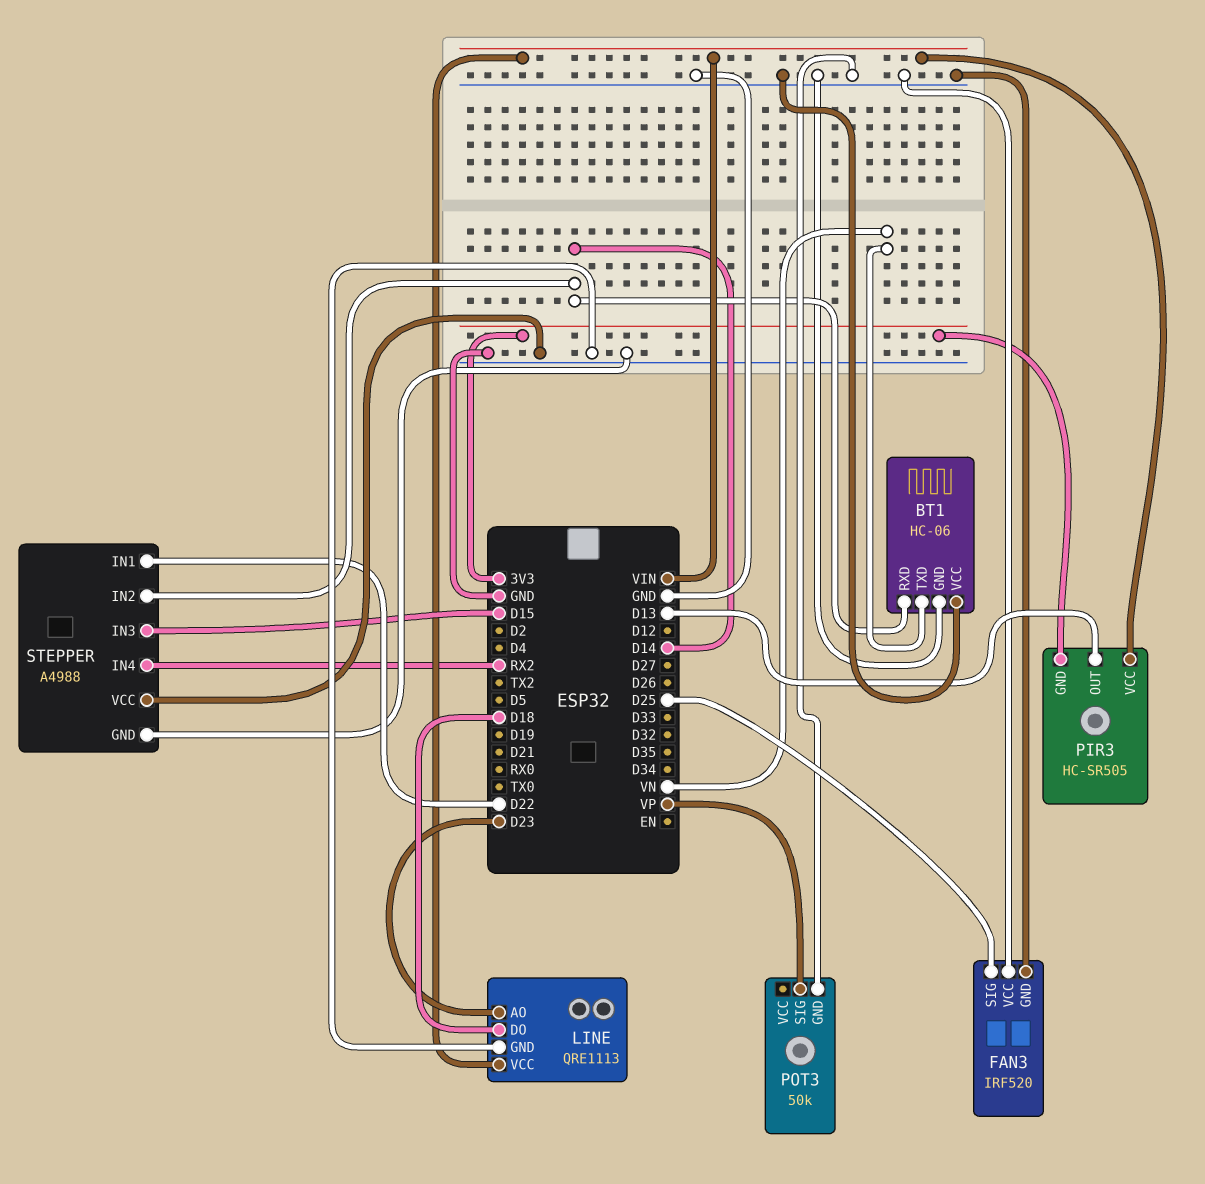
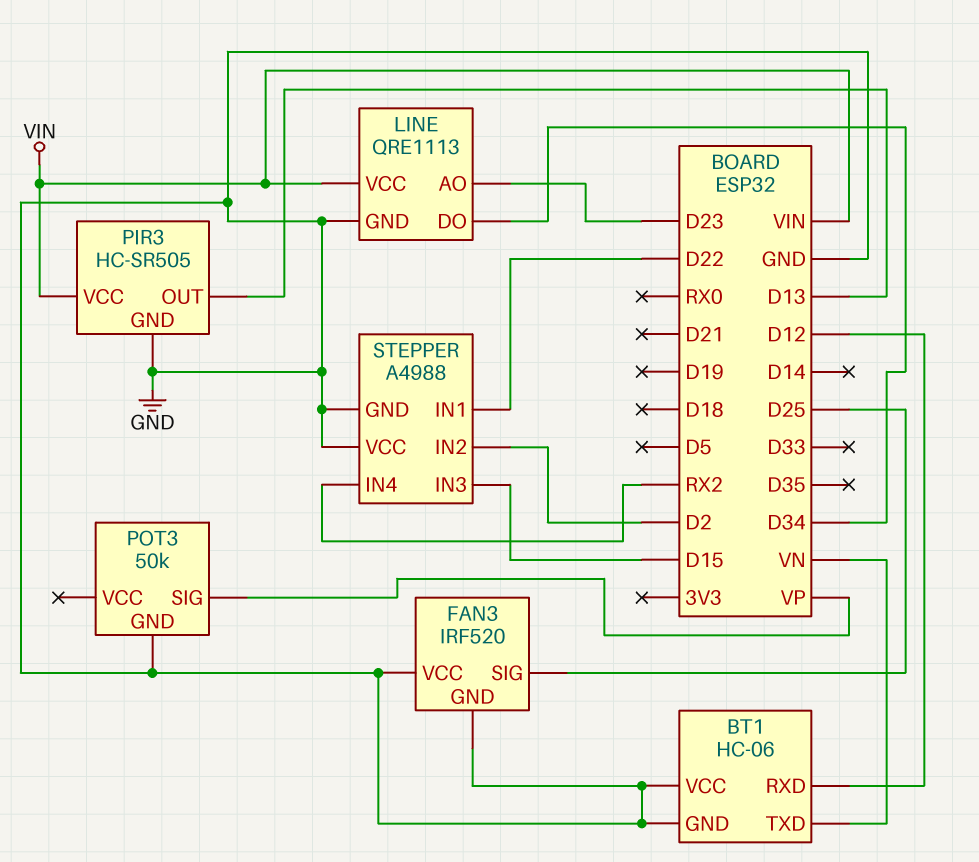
BT1 pin RXD: D14 -> D12
LINE pin DO: D18 -> D34
PIR3 pin GND: 3V3 -> GND
STEPPER pin IN2: D14 -> D2

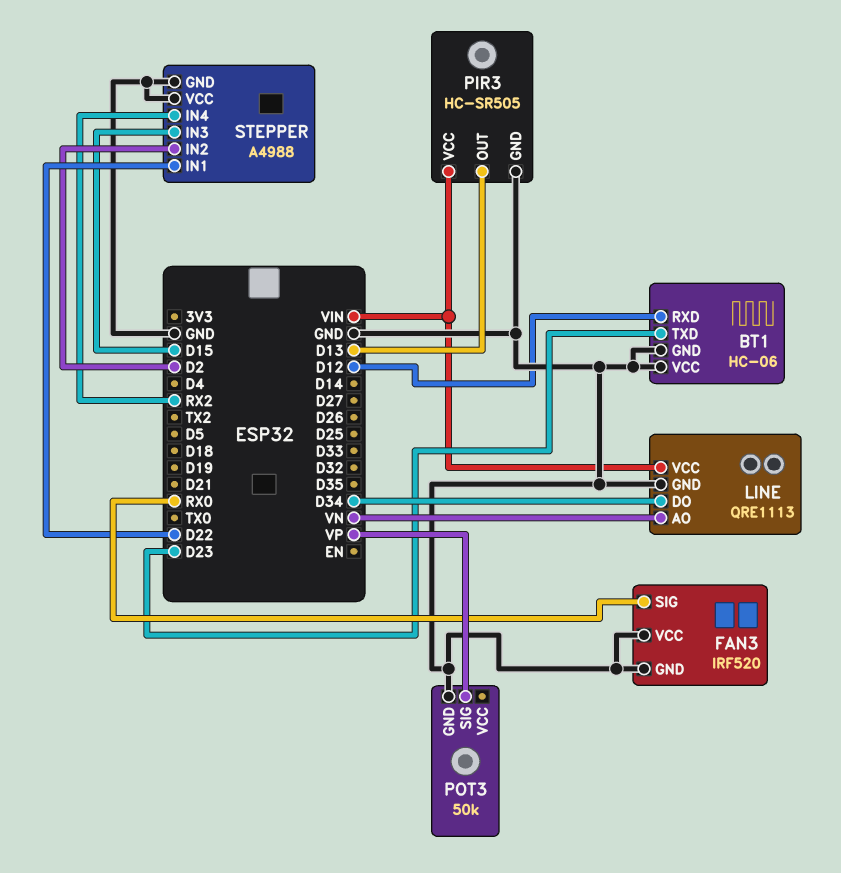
BT1 pin TXD: VN -> D23
FAN3 pin SIG: D25 -> RX0
LINE pin AO: D23 -> VN

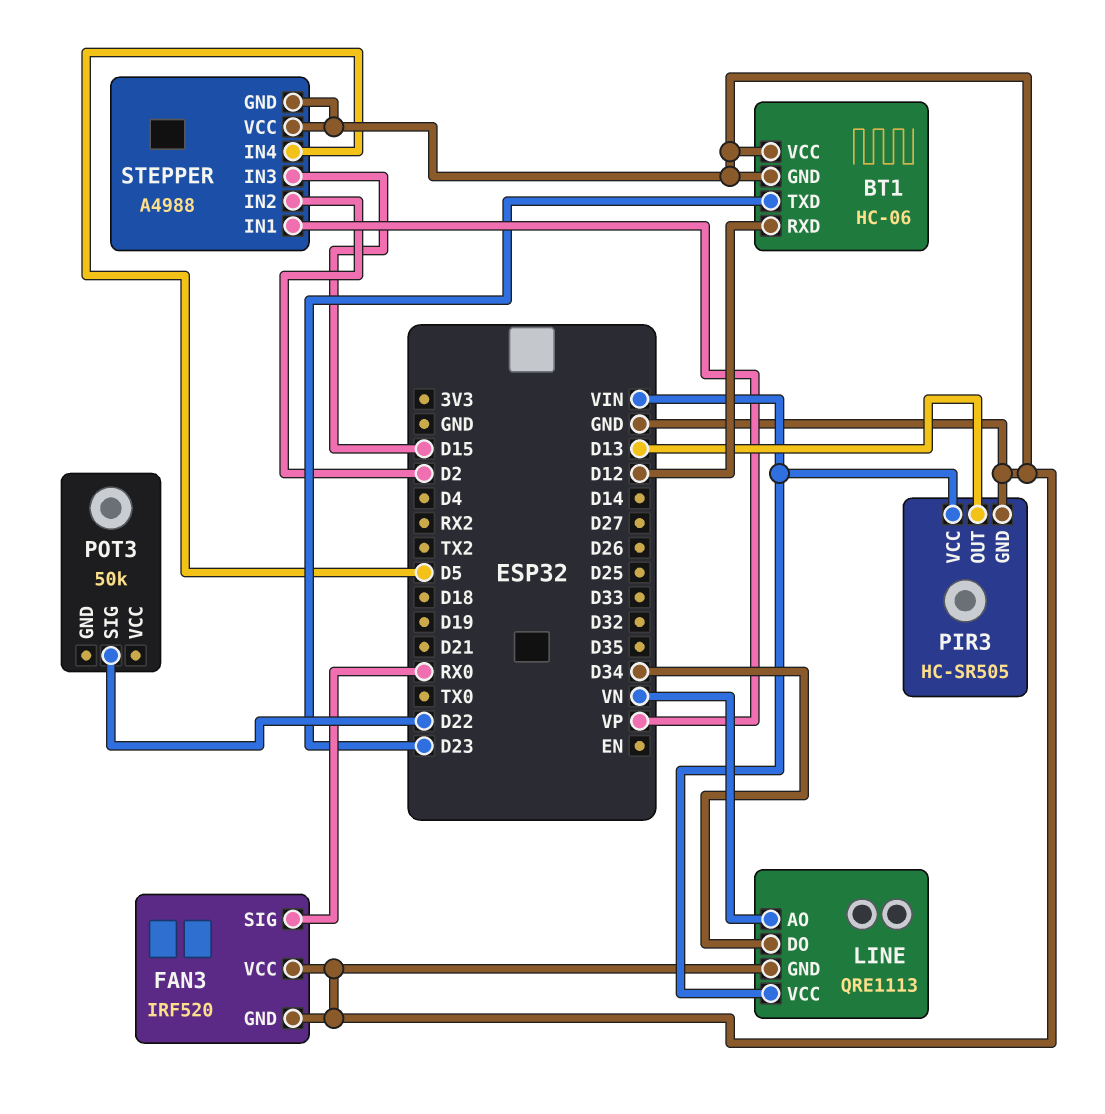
POT3 pin GND: GND -> none
POT3 pin SIG: VP -> D22
STEPPER pin IN1: D22 -> VP
STEPPER pin IN4: RX2 -> D5

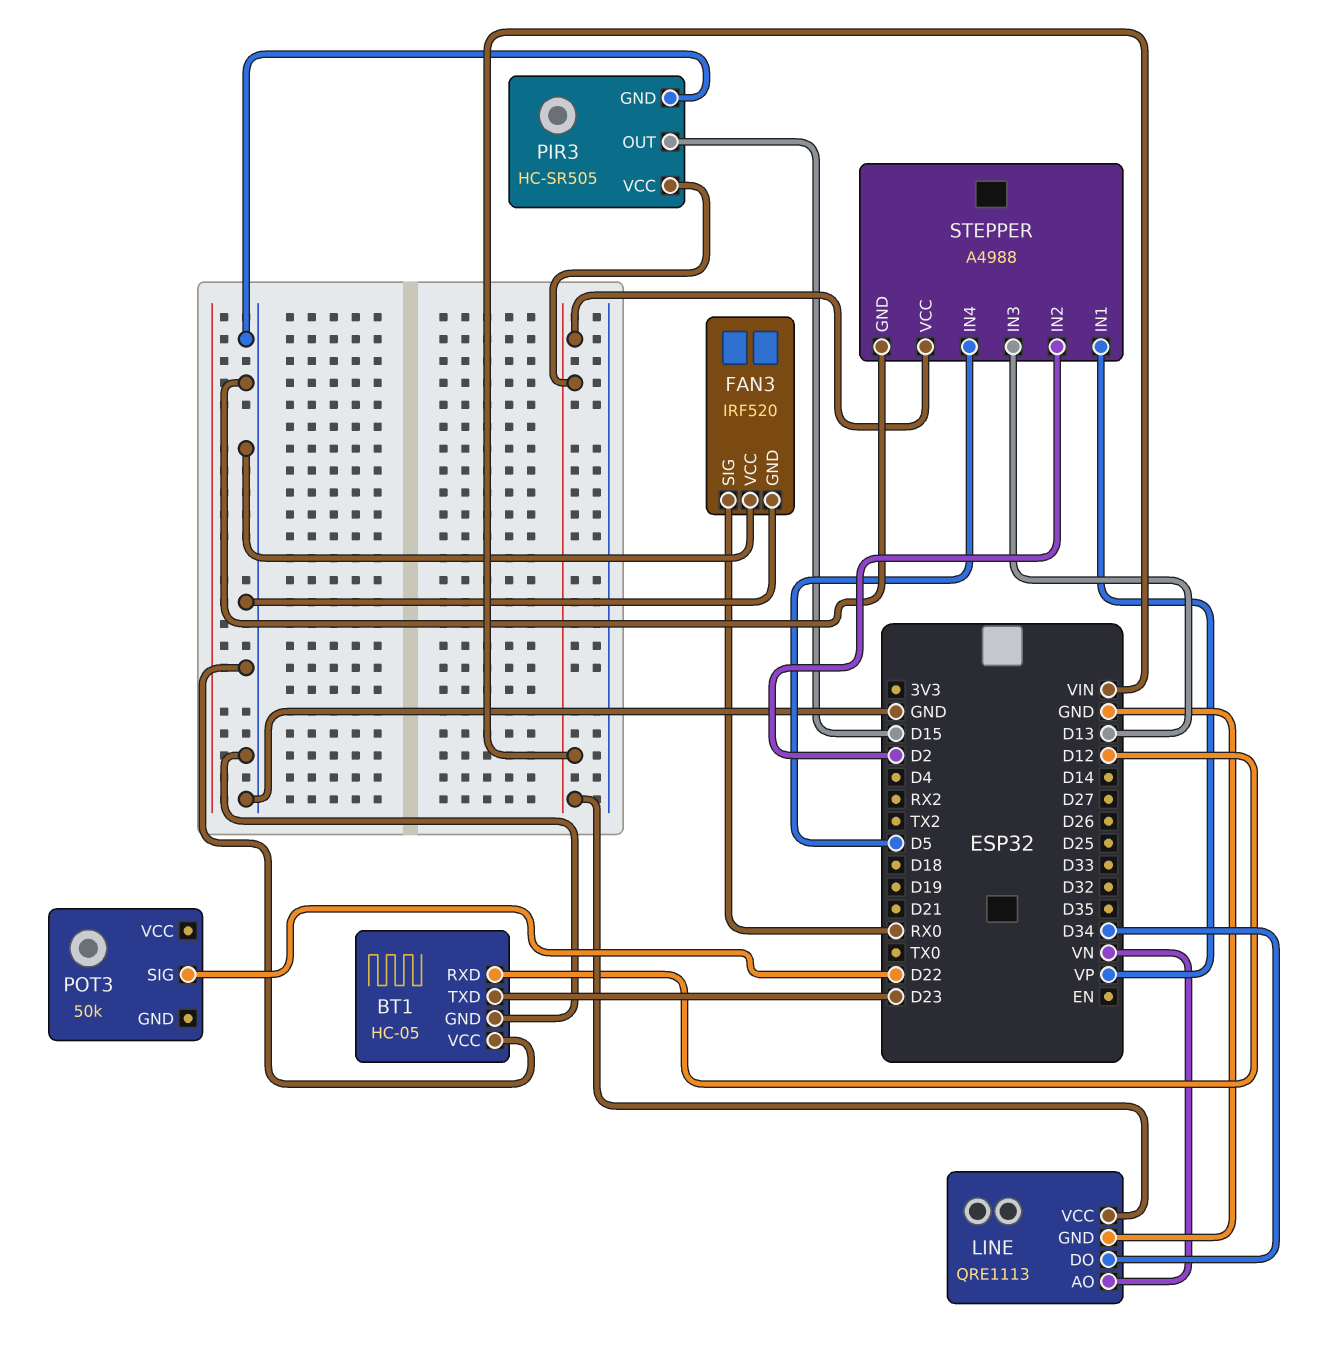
BT1: HC-06 -> HC-05
PIR3 pin OUT: D13 -> D15
STEPPER pin IN3: D15 -> D13
STEPPER pin VCC: GND -> VIN

